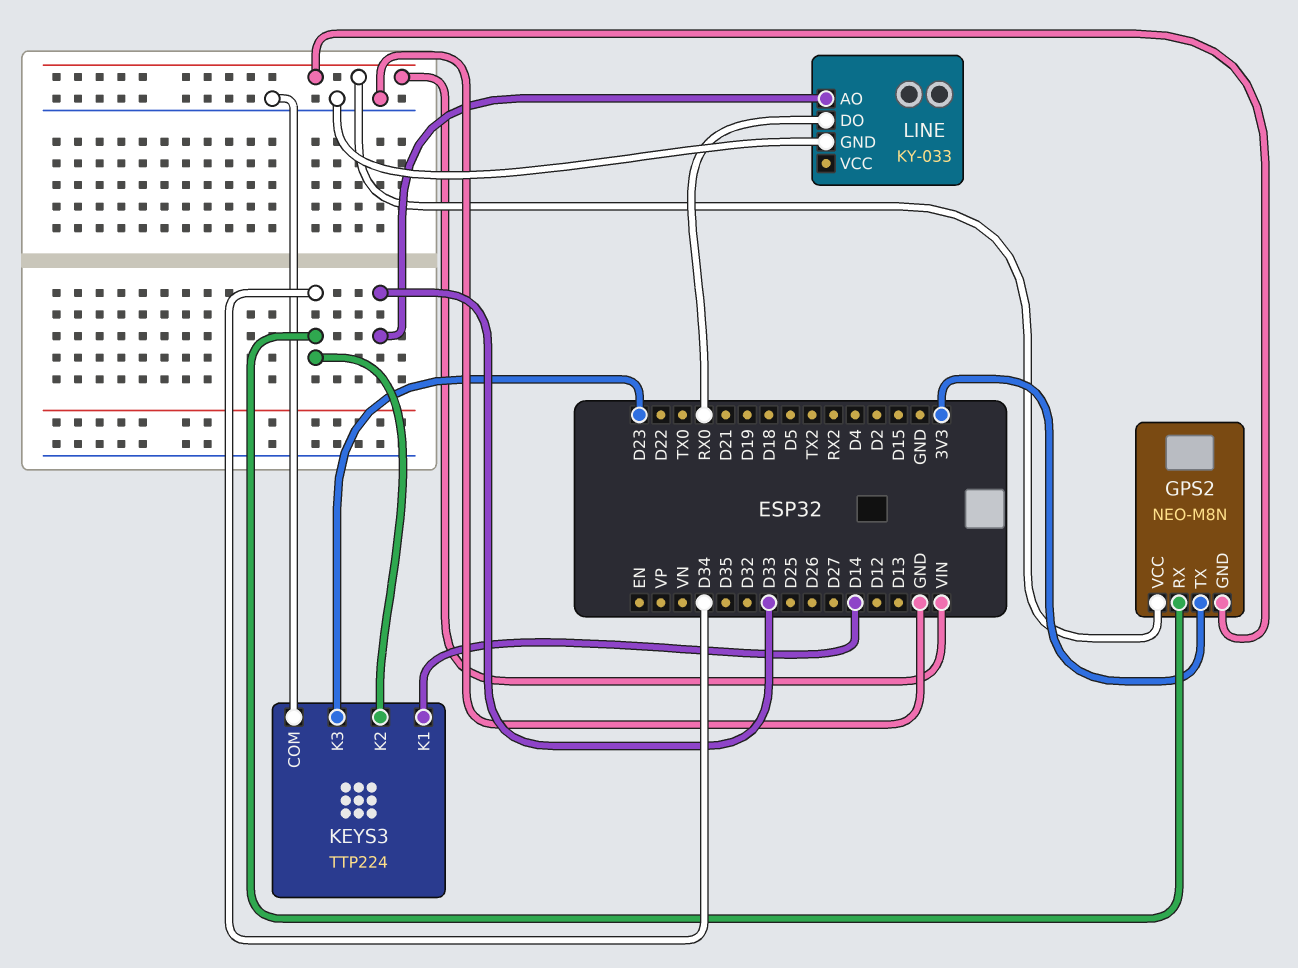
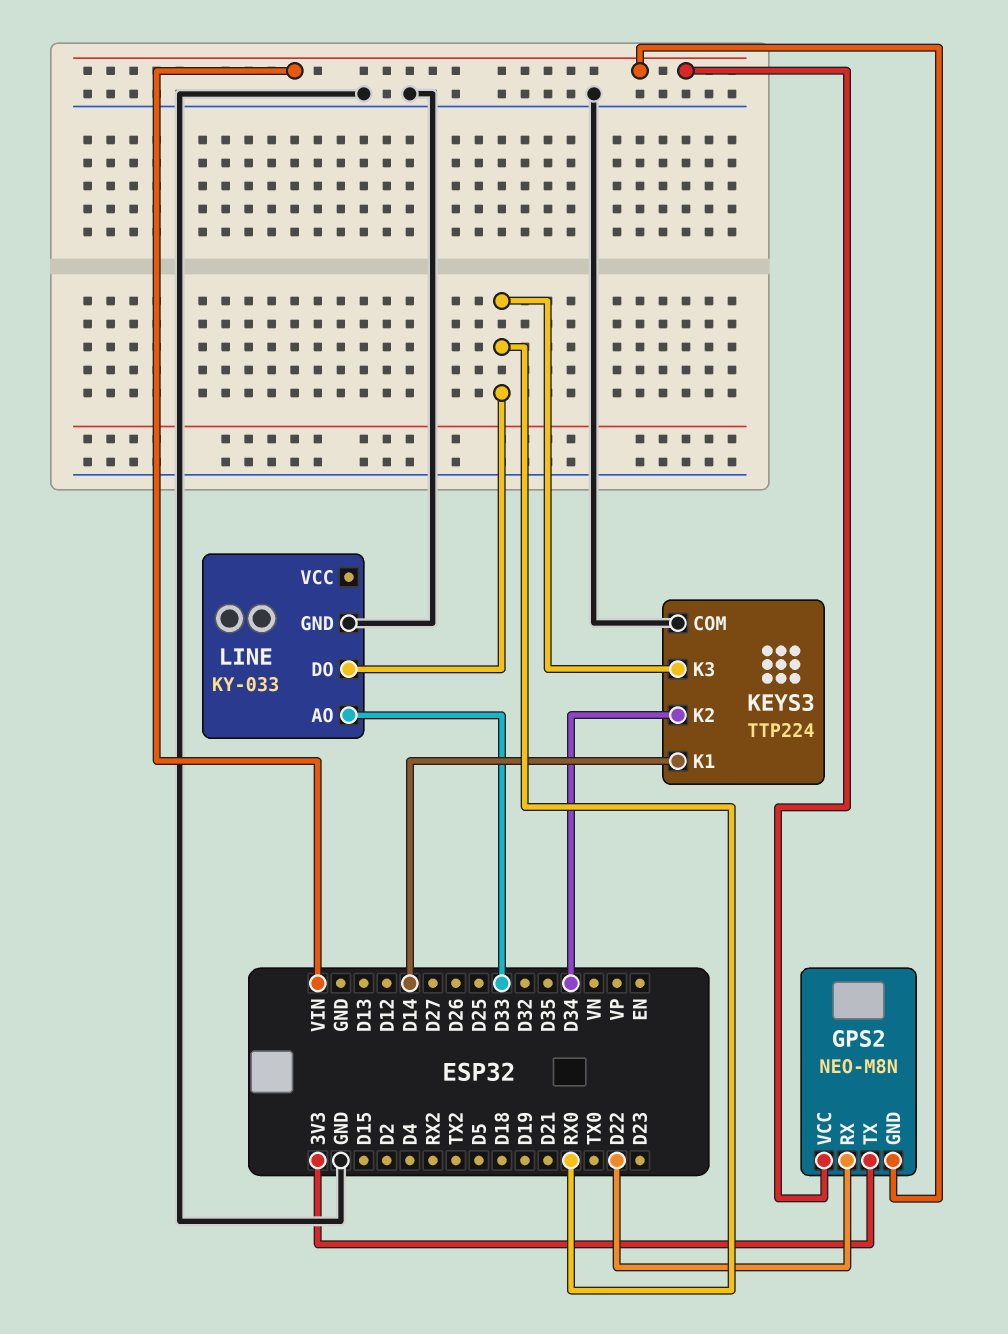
GPS2 pin RX: D34 -> D22
KEYS3 pin K3: D23 -> RX0

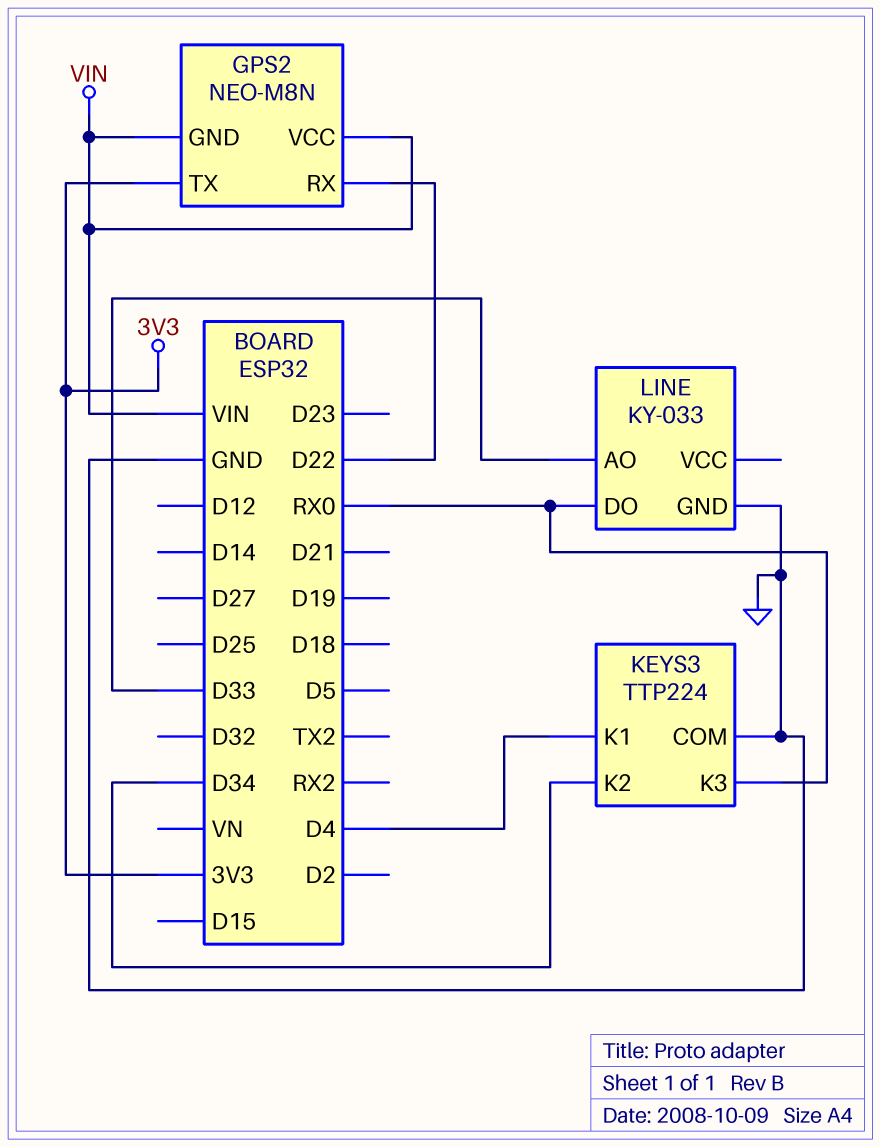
KEYS3 pin K1: D14 -> D4

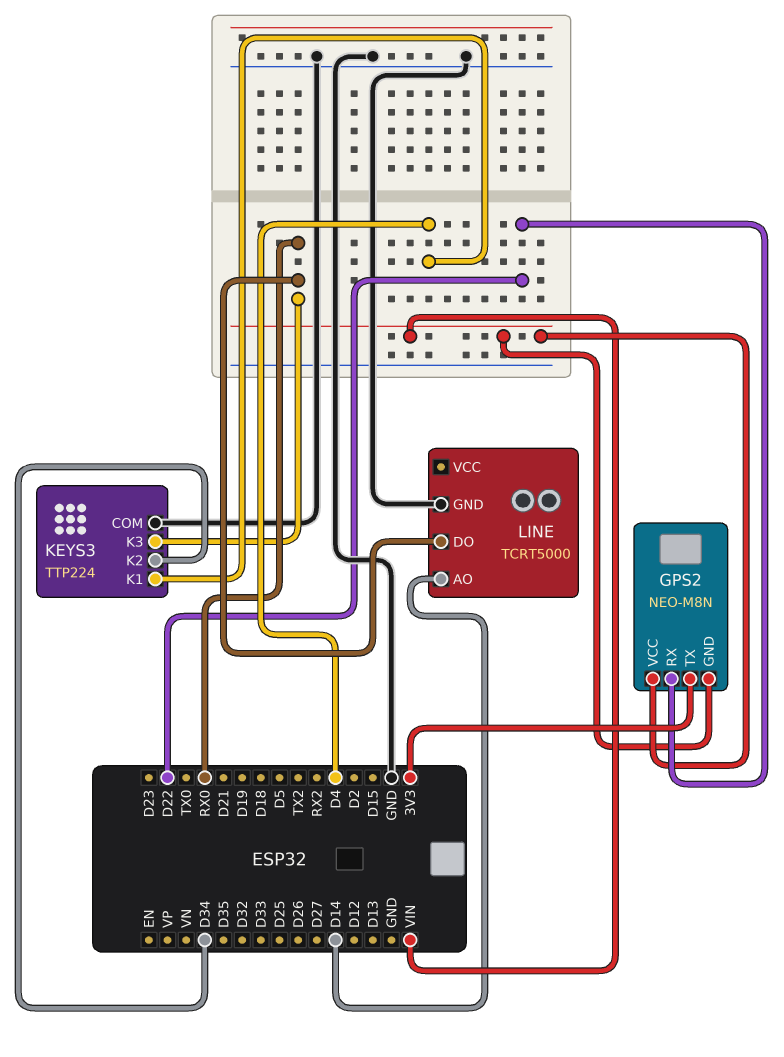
LINE: KY-033 -> TCRT5000
LINE pin AO: D33 -> D14

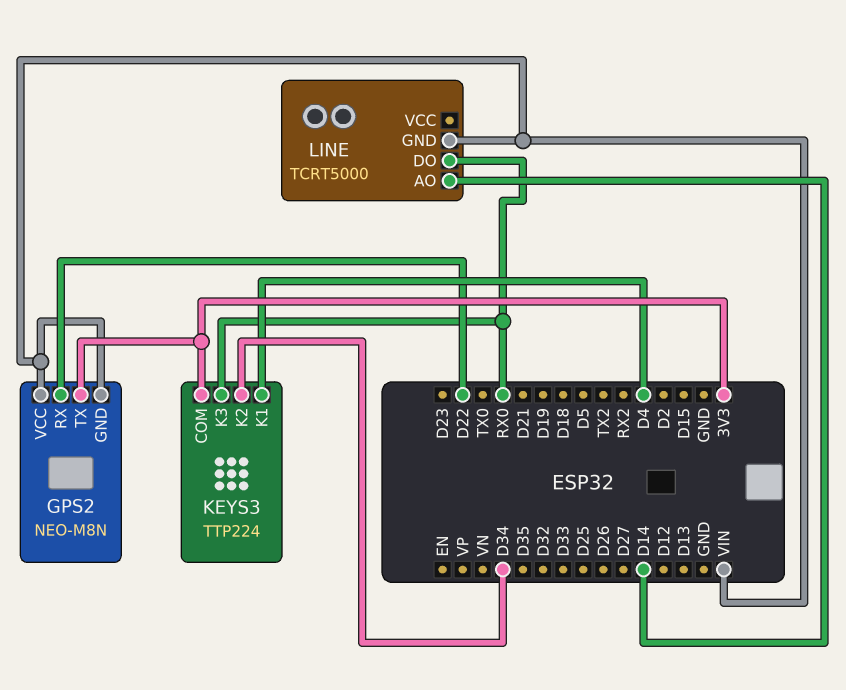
KEYS3 pin COM: GND -> 3V3
LINE pin GND: GND -> VIN

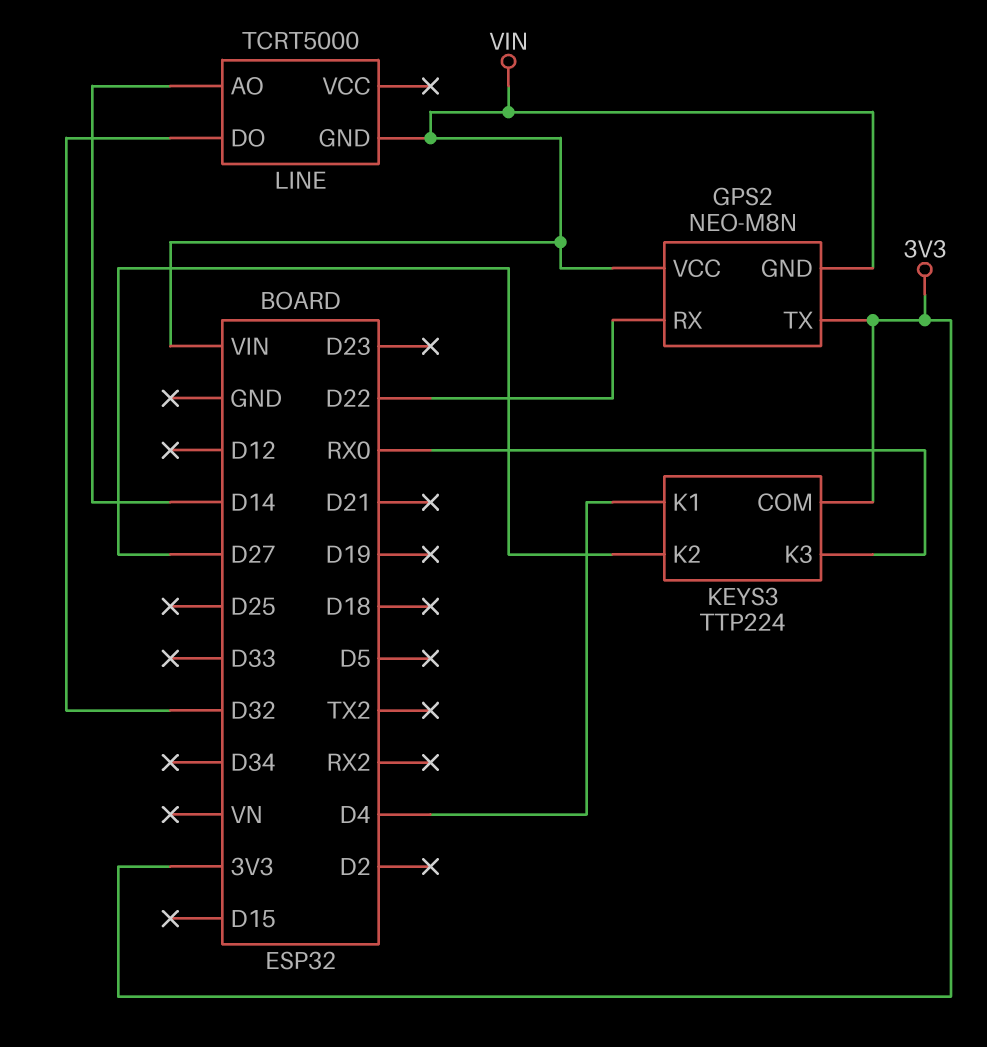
KEYS3 pin K2: D34 -> D27
LINE pin DO: RX0 -> D32

